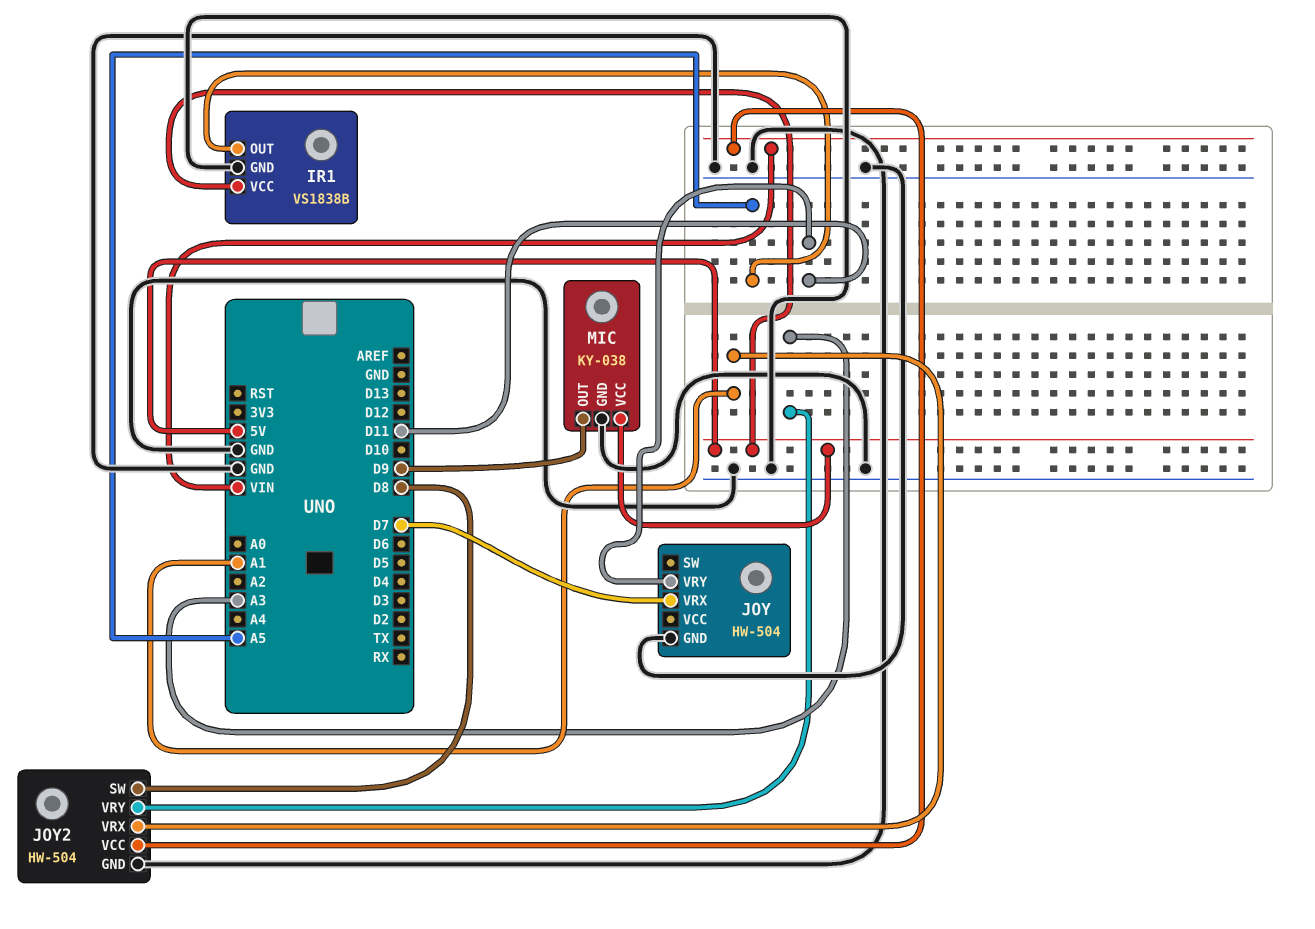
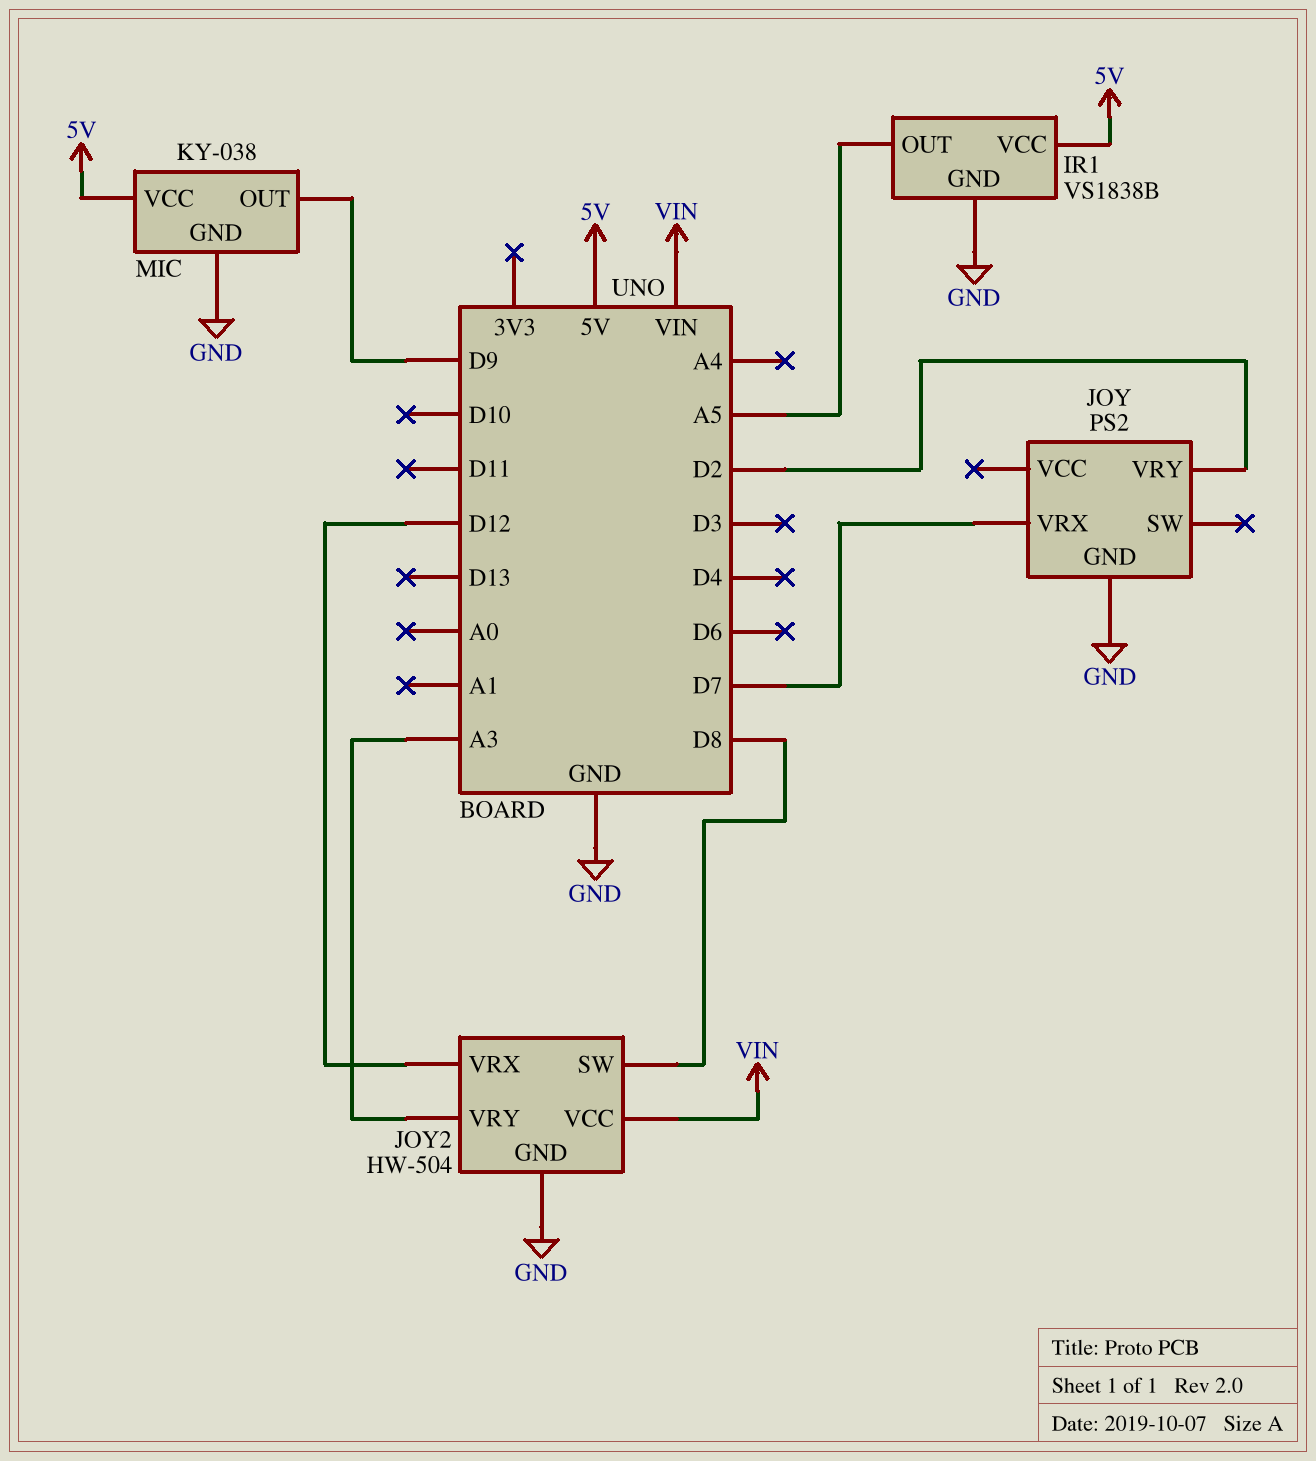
JOY: HW-504 -> PS2
JOY pin VRY: D11 -> D2
JOY2 pin VRX: A1 -> D12

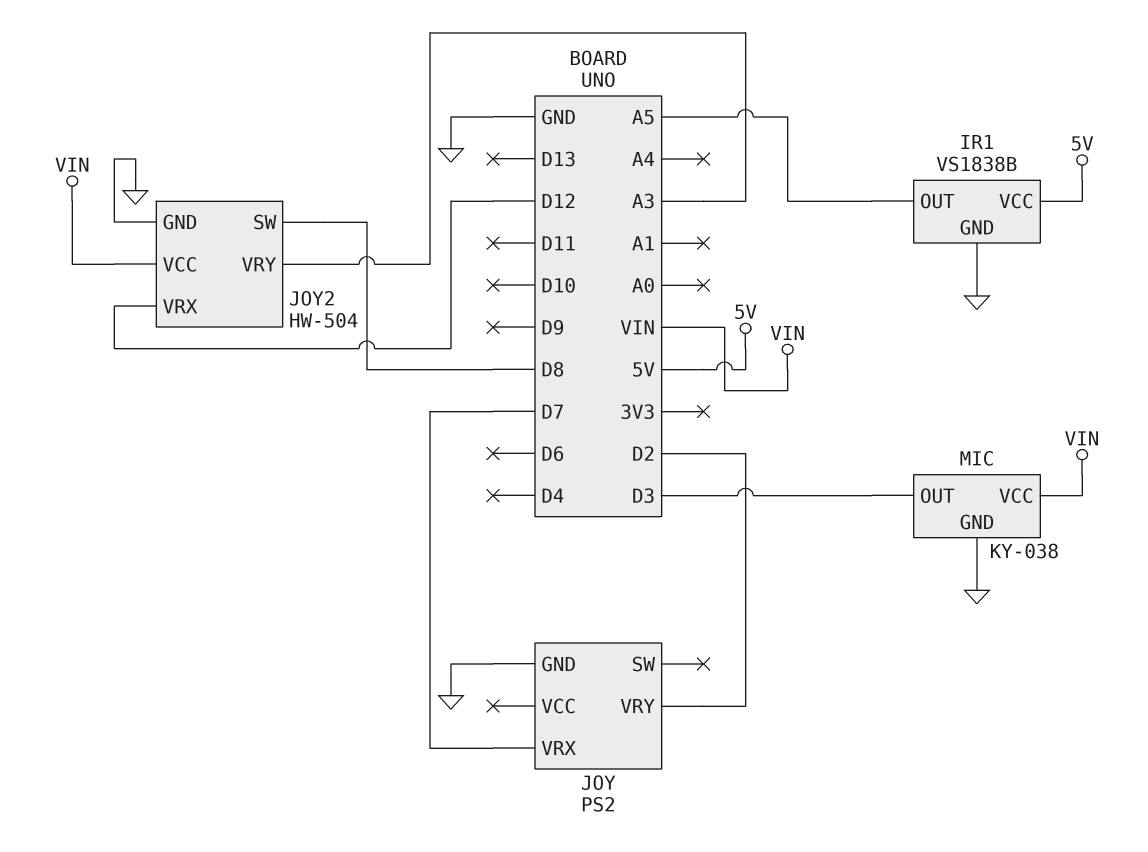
MIC pin OUT: D9 -> D3
MIC pin VCC: 5V -> VIN

